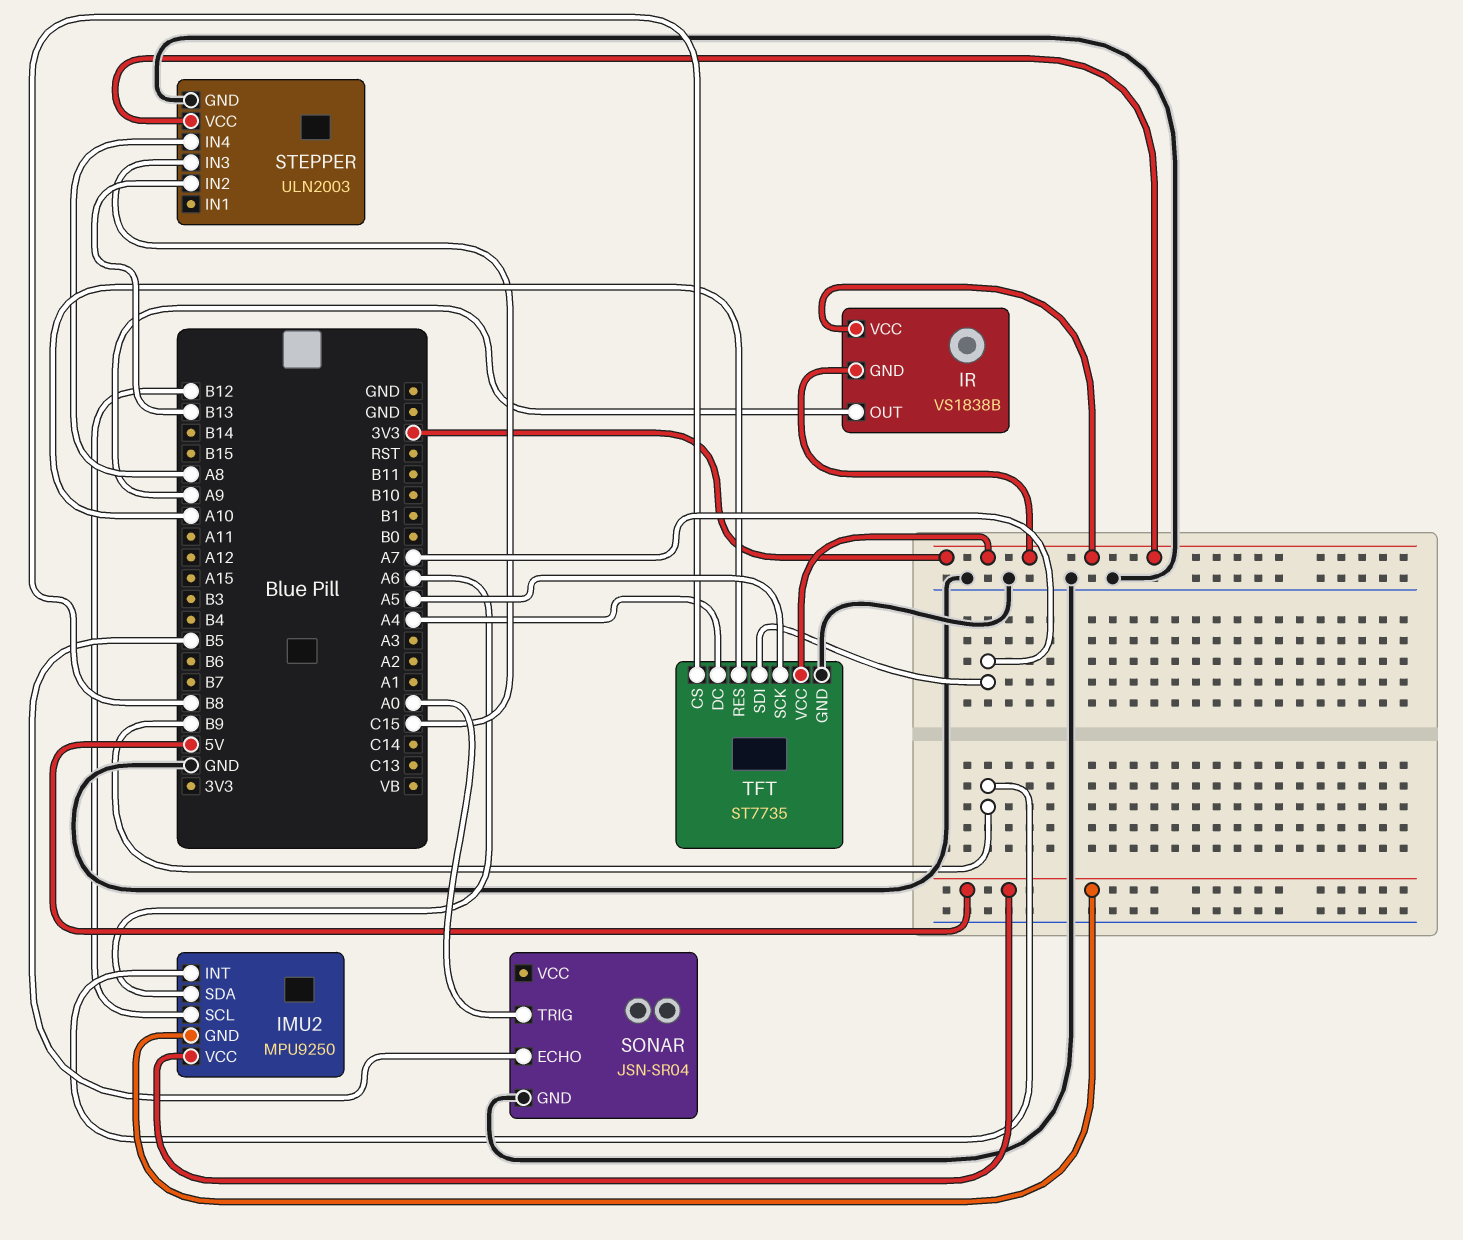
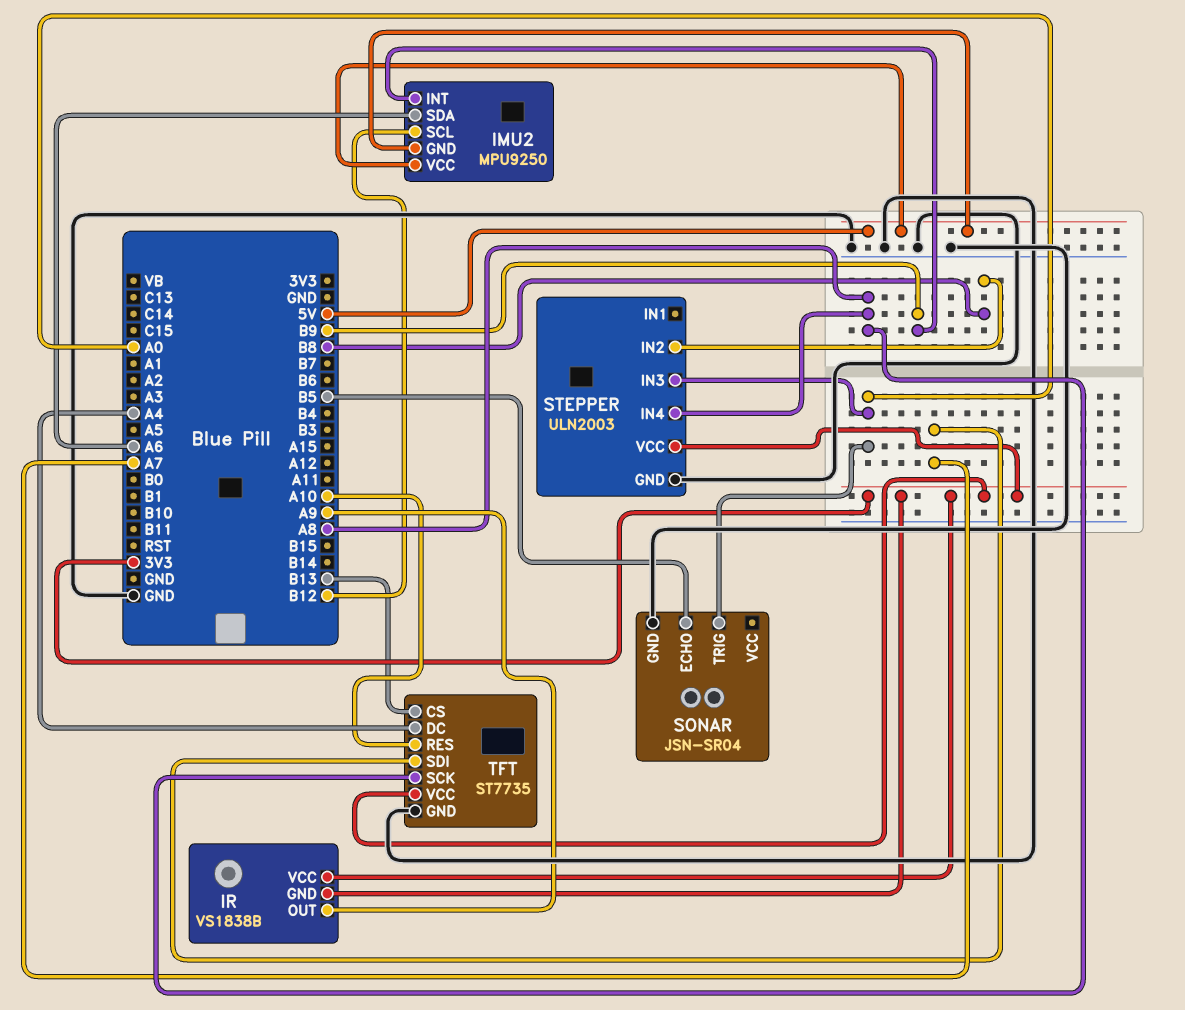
STEPPER pin IN2: B13 -> B8
STEPPER pin IN3: C15 -> A0
TFT pin CS: B8 -> B13
TFT pin SCK: A5 -> A8

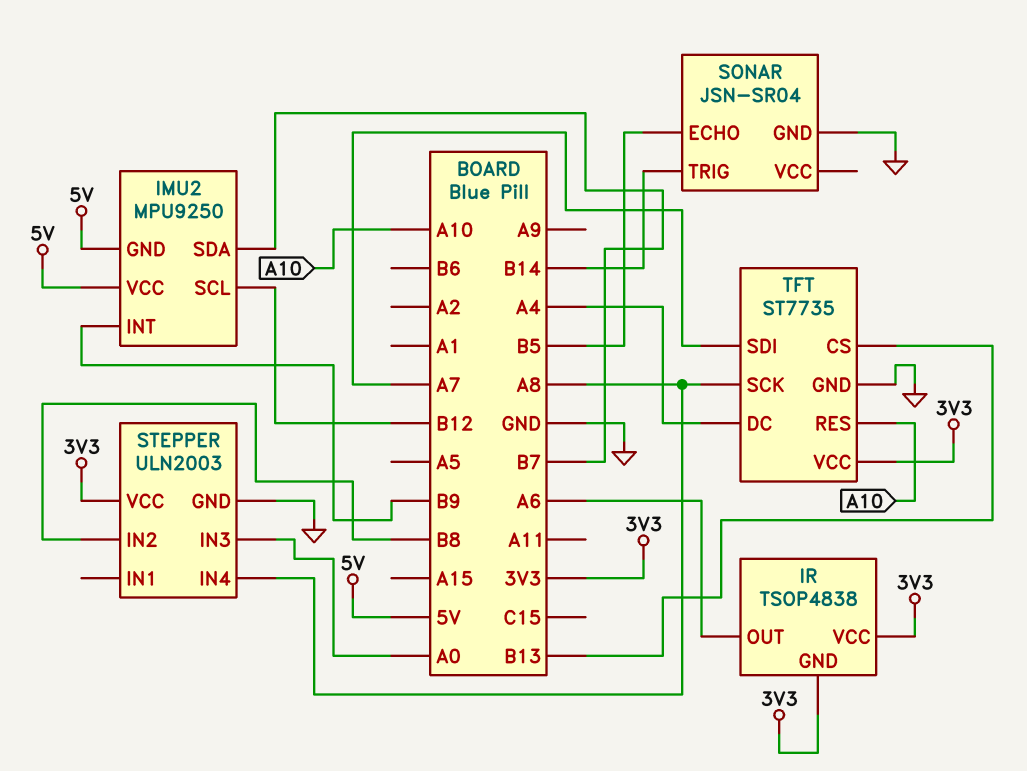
IMU2 pin SDA: A6 -> B7
IR: VS1838B -> TSOP4838
IR pin OUT: A9 -> A6
SONAR pin TRIG: A0 -> B14

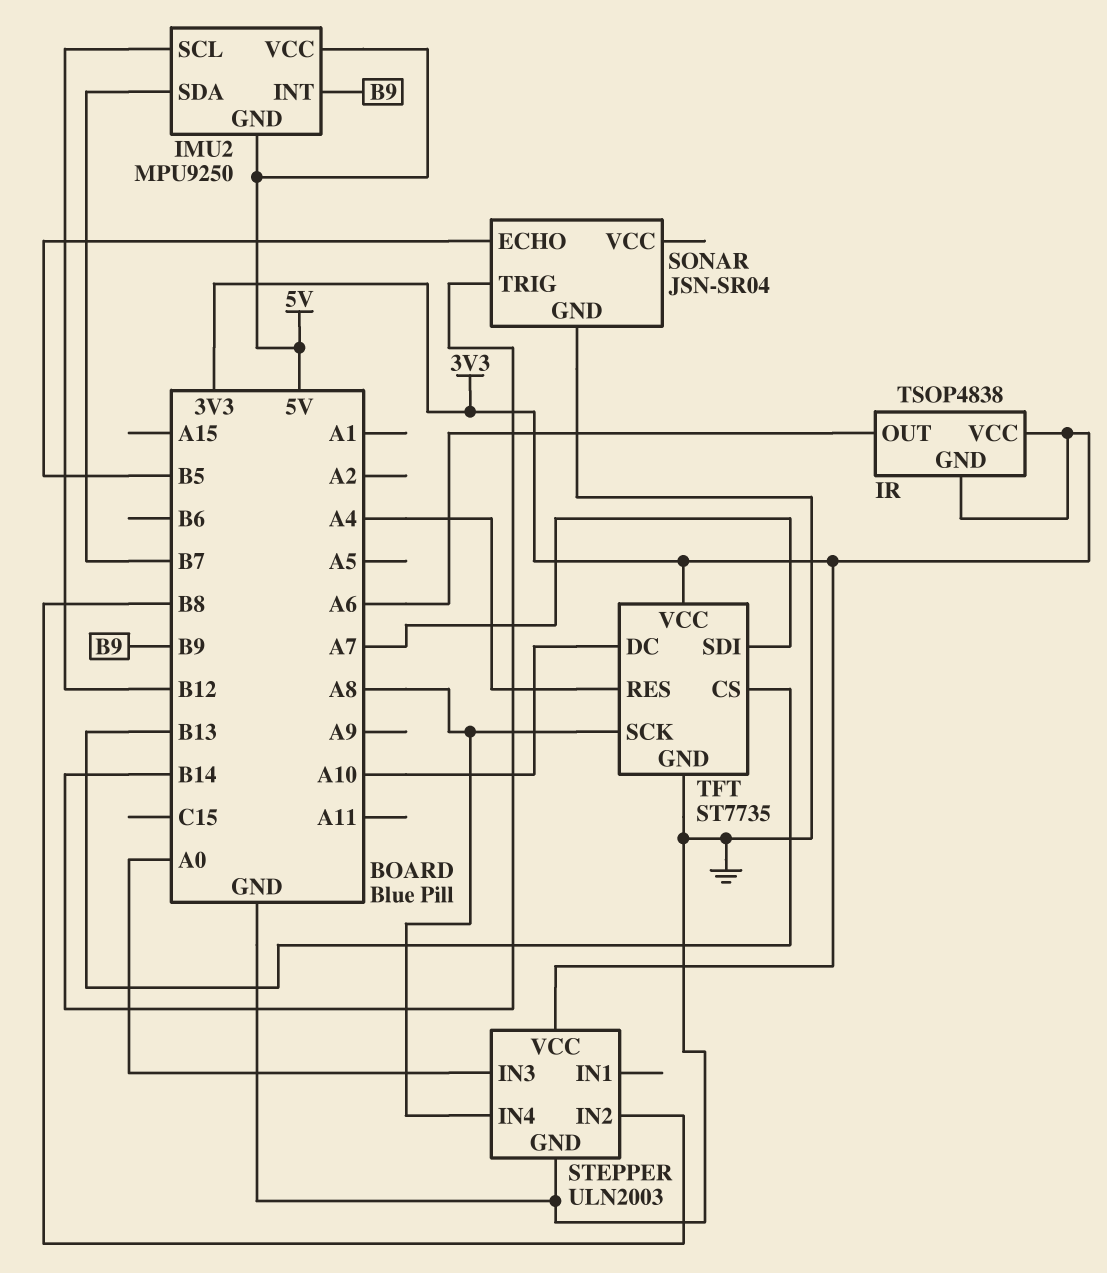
TFT pin DC: A4 -> A10
TFT pin RES: A10 -> A4

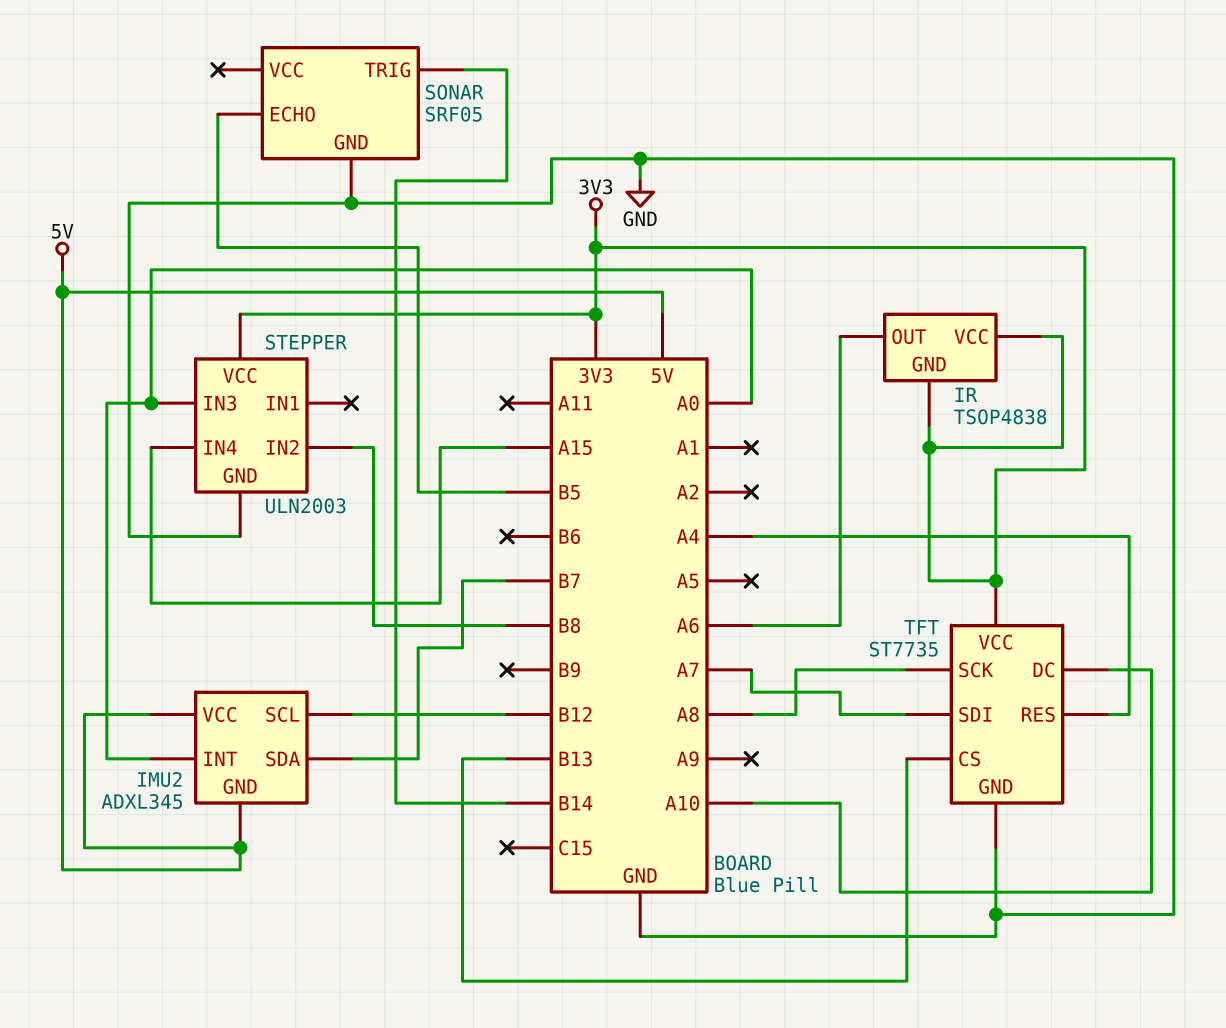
IMU2: MPU9250 -> ADXL345
IMU2 pin INT: B9 -> A0
SONAR: JSN-SR04 -> SRF05
STEPPER pin IN4: A8 -> A15

